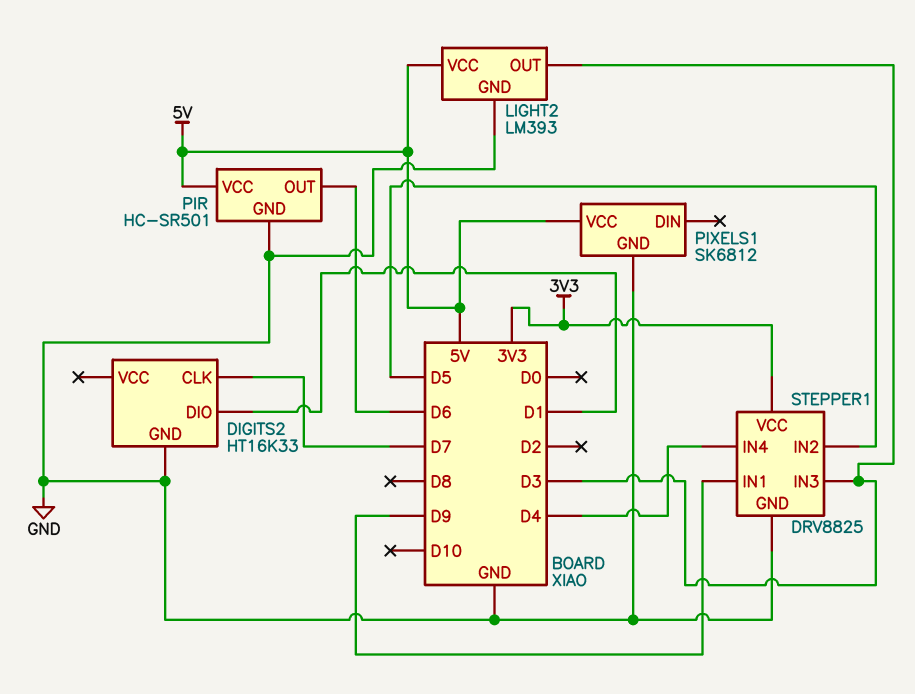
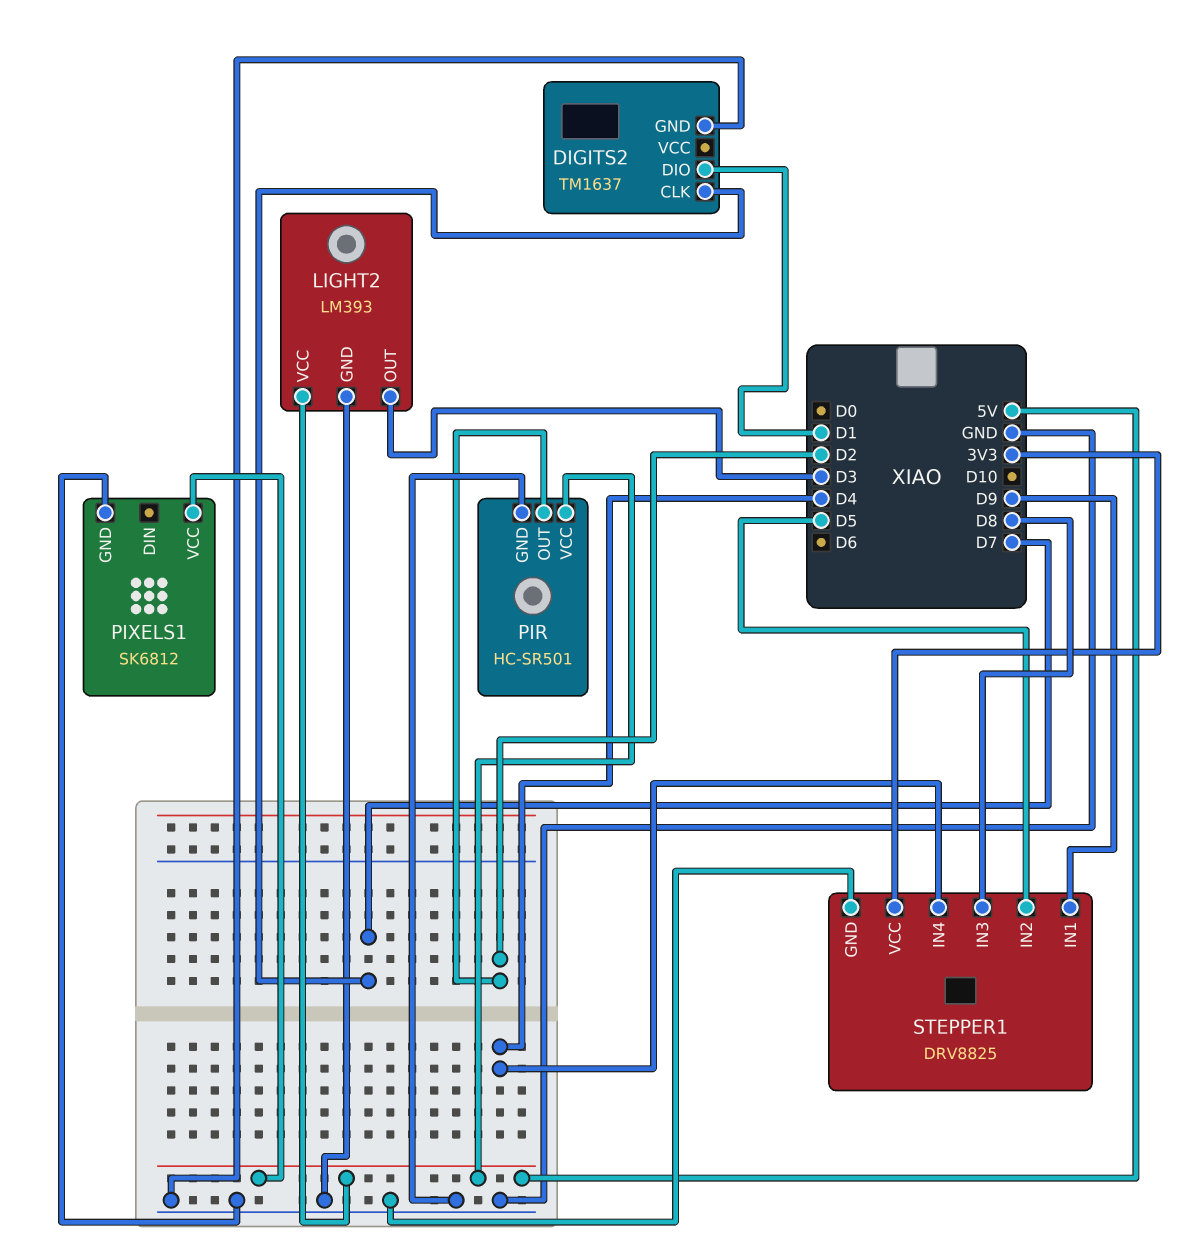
DIGITS2: HT16K33 -> TM1637
PIR pin OUT: D6 -> D2
STEPPER1 pin IN3: D3 -> D8

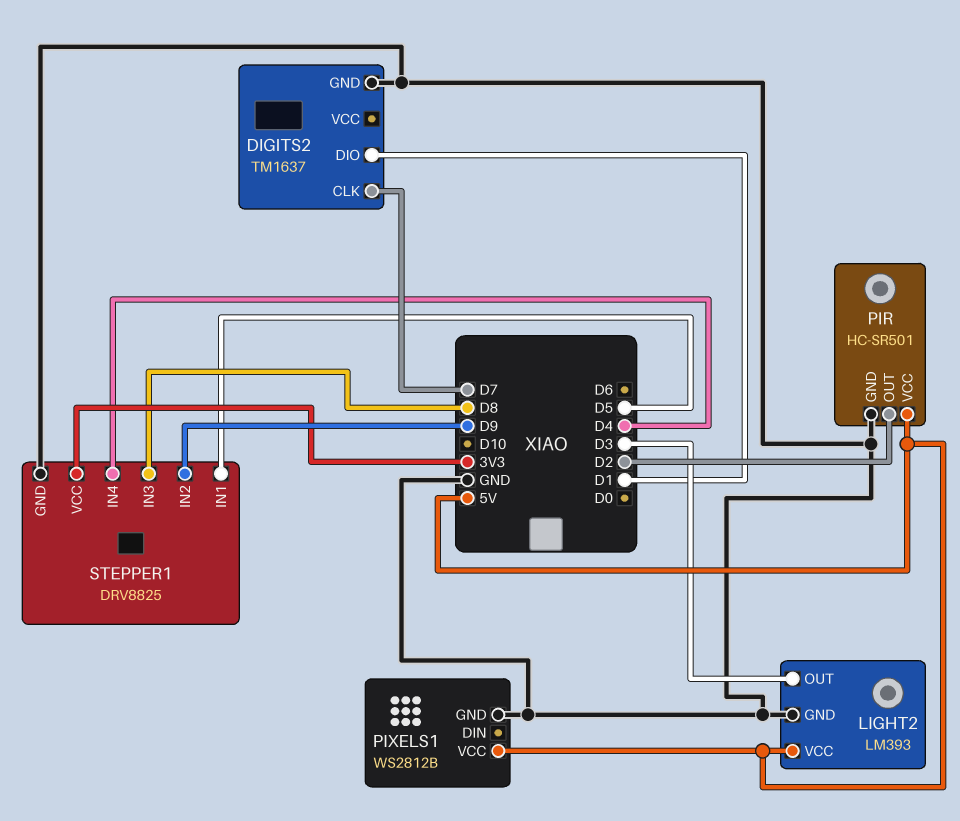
PIXELS1: SK6812 -> WS2812B
STEPPER1 pin IN1: D9 -> D5
STEPPER1 pin IN2: D5 -> D9

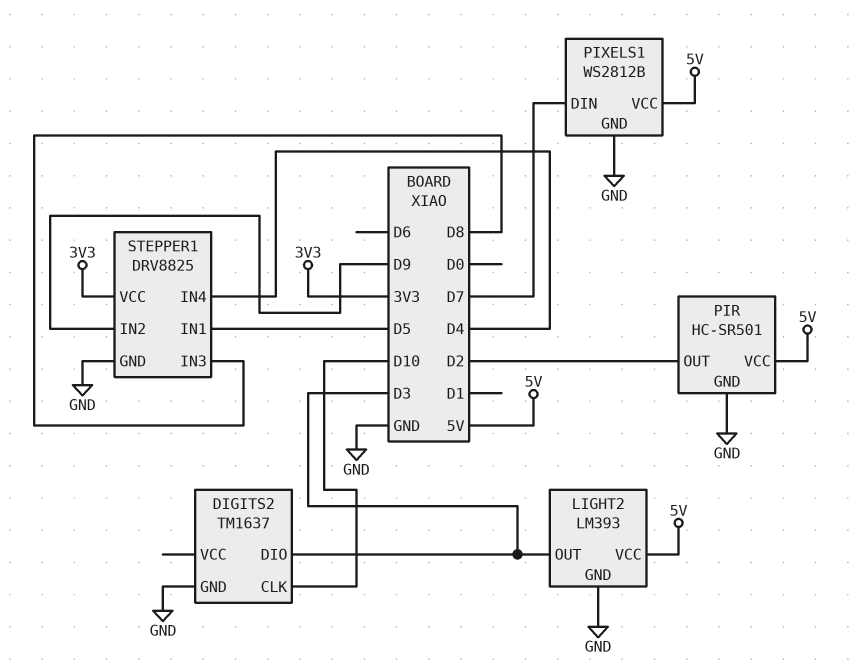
DIGITS2 pin CLK: D7 -> D10
DIGITS2 pin DIO: D1 -> D3
PIXELS1 pin DIN: none -> D7

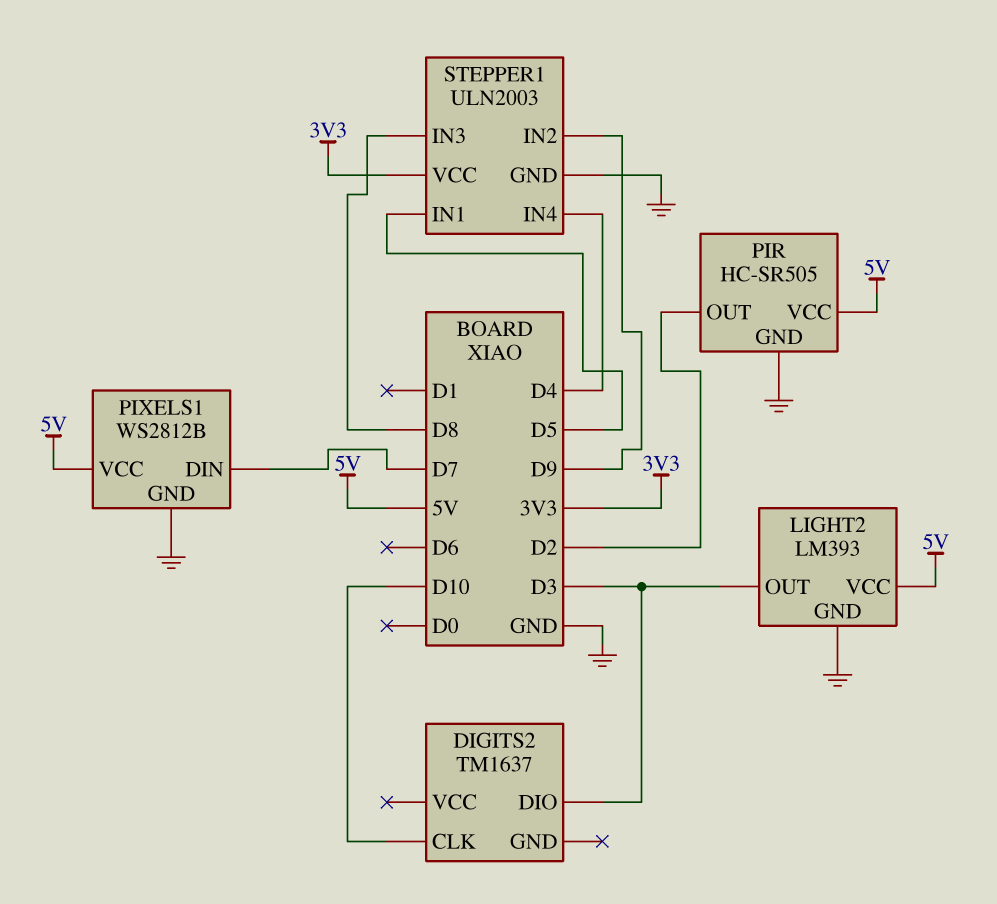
DIGITS2 pin GND: GND -> none
PIR: HC-SR501 -> HC-SR505
STEPPER1: DRV8825 -> ULN2003

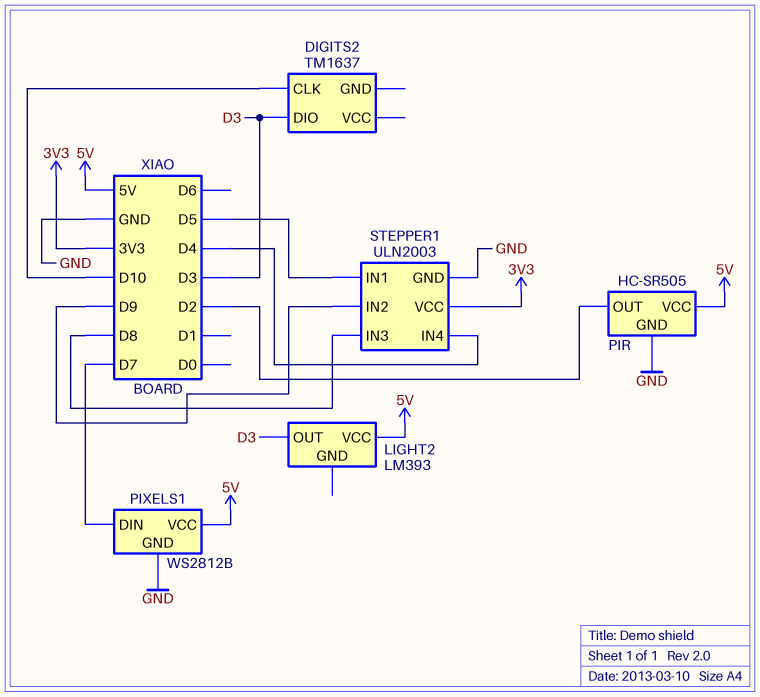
LIGHT2 pin GND: GND -> none

